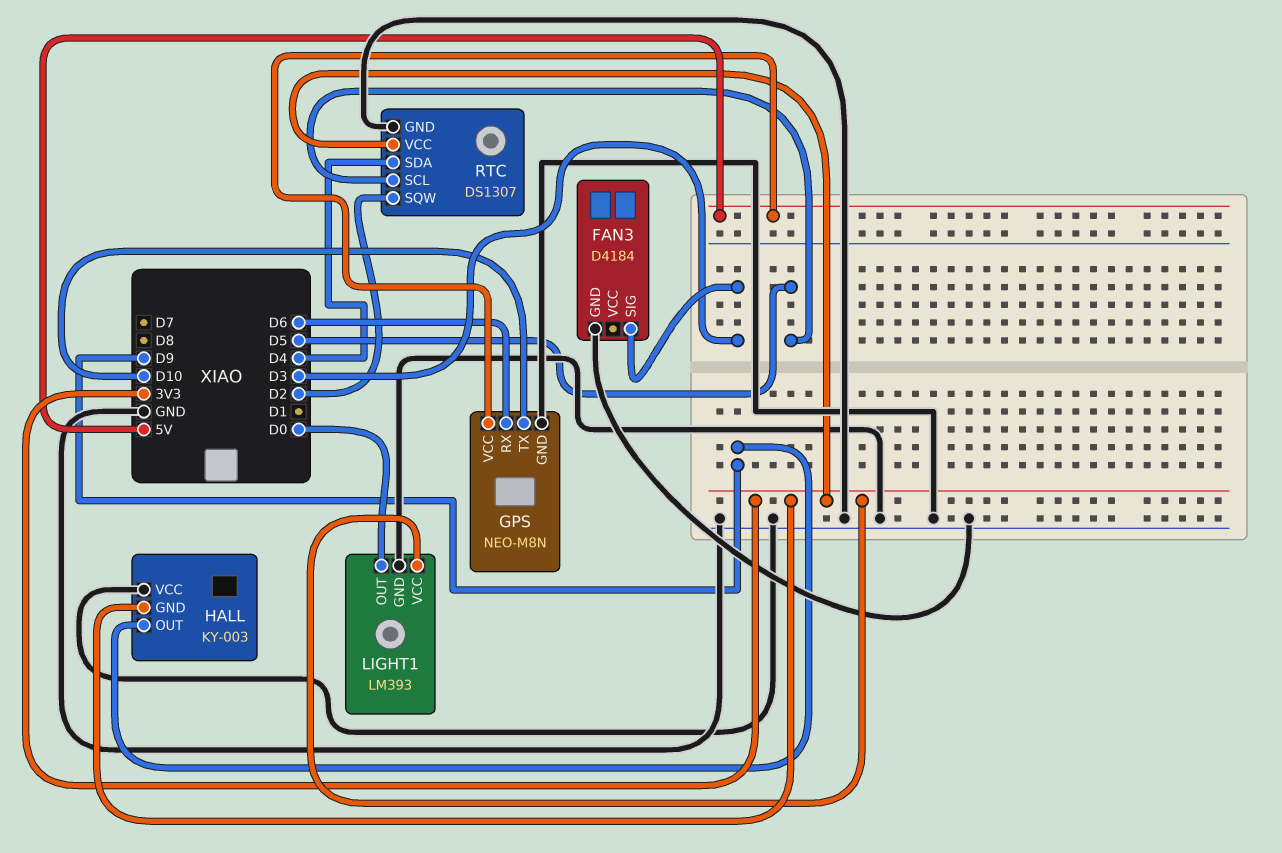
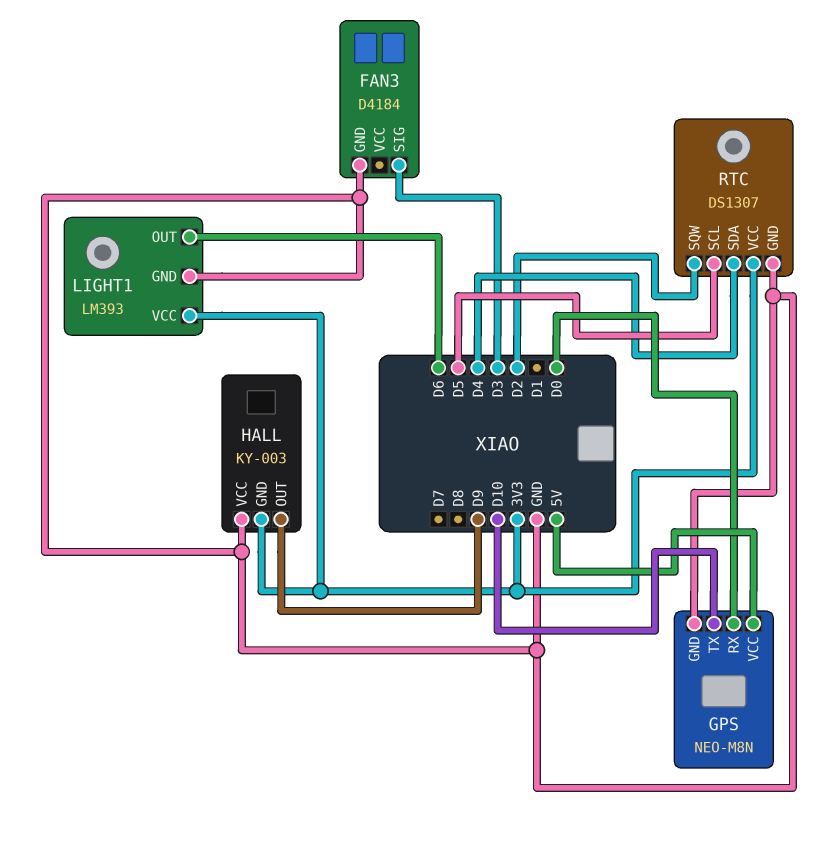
GPS pin RX: D6 -> D0
LIGHT1 pin OUT: D0 -> D6

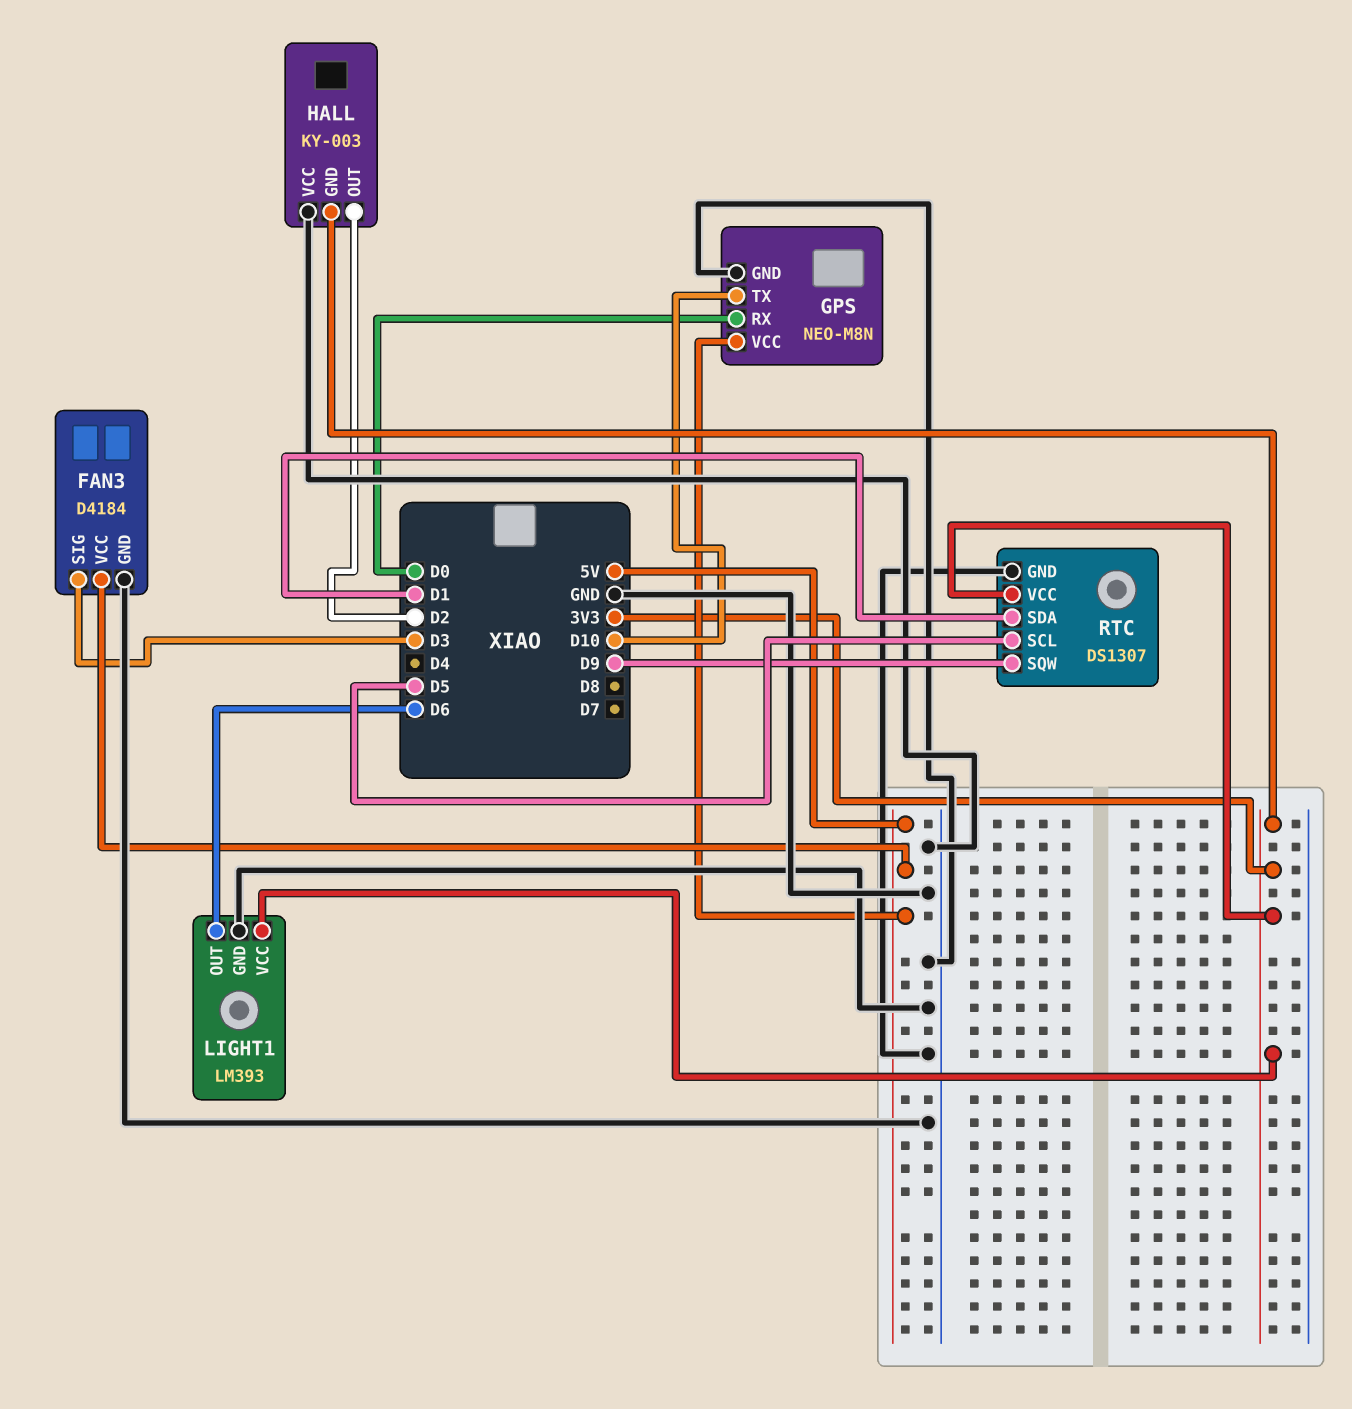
FAN3 pin VCC: none -> 5V
HALL pin OUT: D9 -> D2
RTC pin SDA: D4 -> D1
RTC pin SQW: D2 -> D9

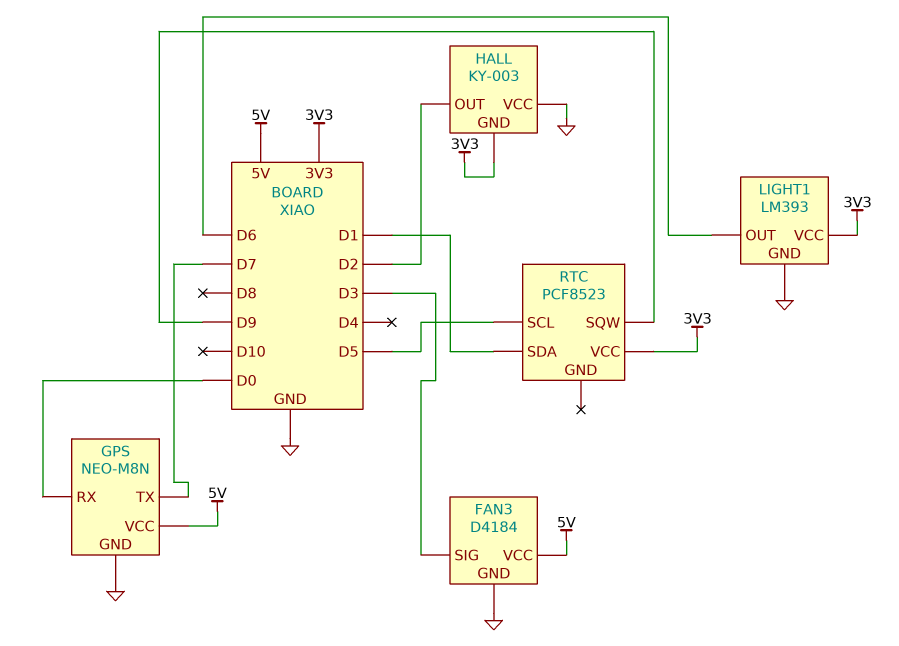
GPS pin TX: D10 -> D7
RTC: DS1307 -> PCF8523
RTC pin GND: GND -> none

